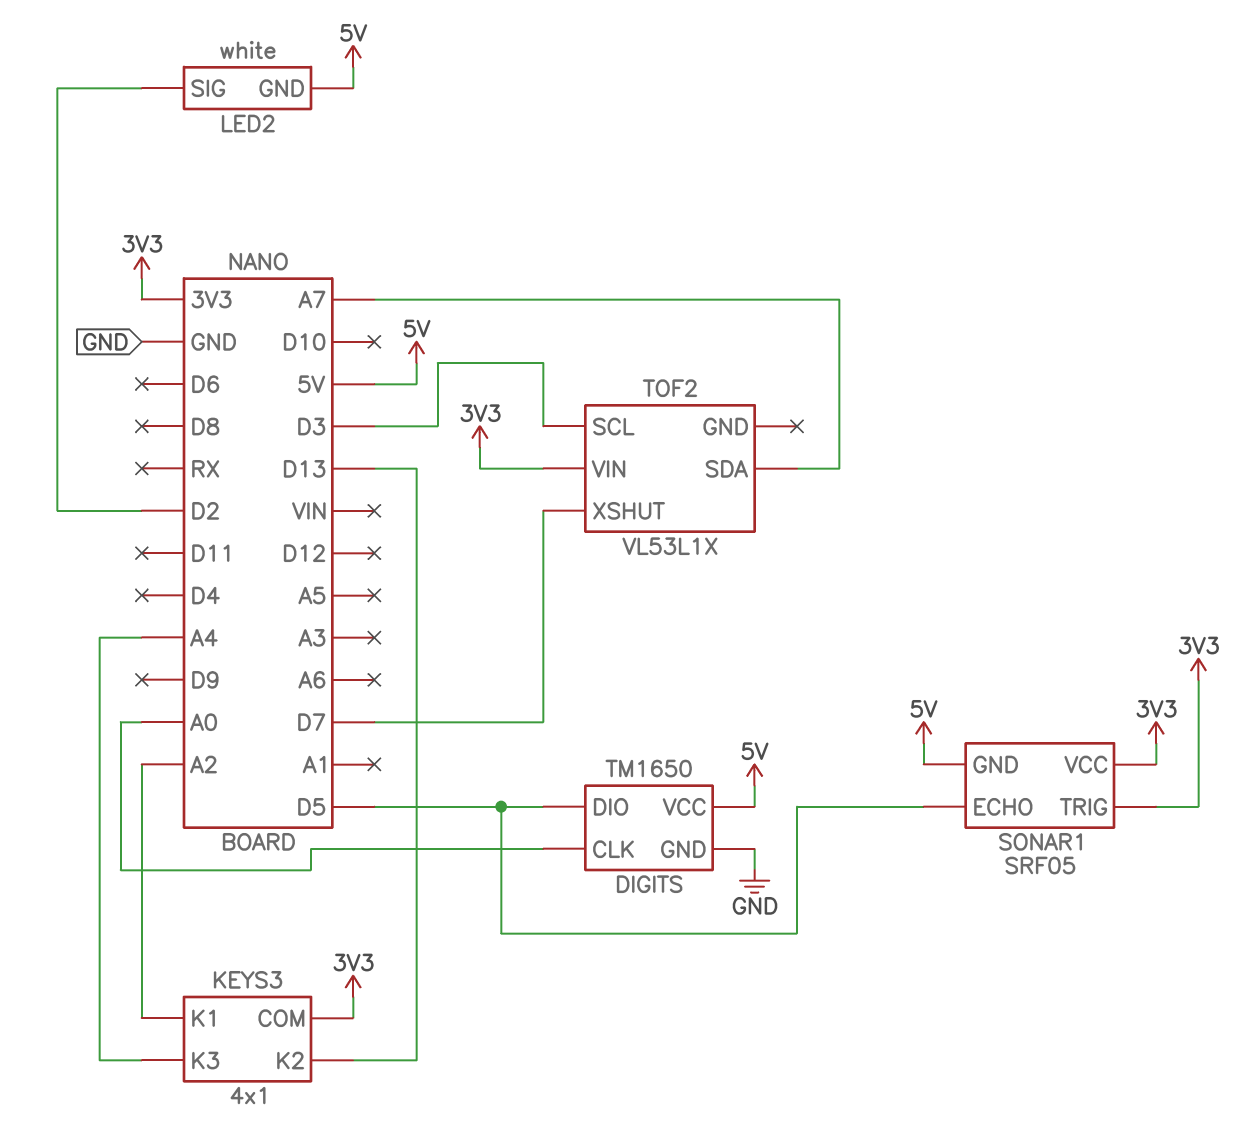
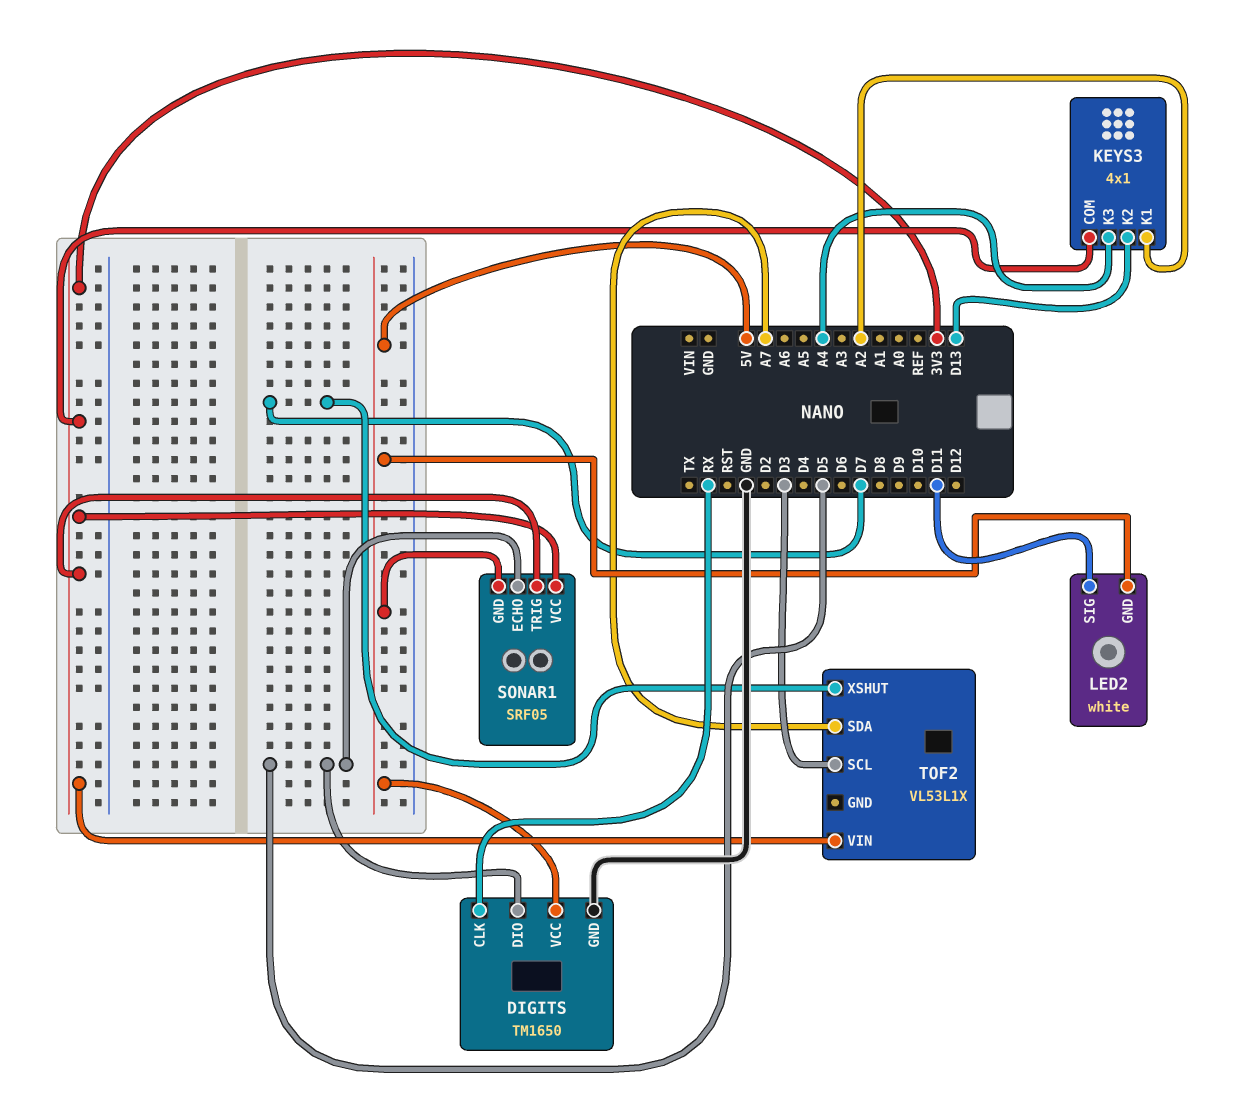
DIGITS pin CLK: A0 -> RX
LED2 pin SIG: D2 -> D11

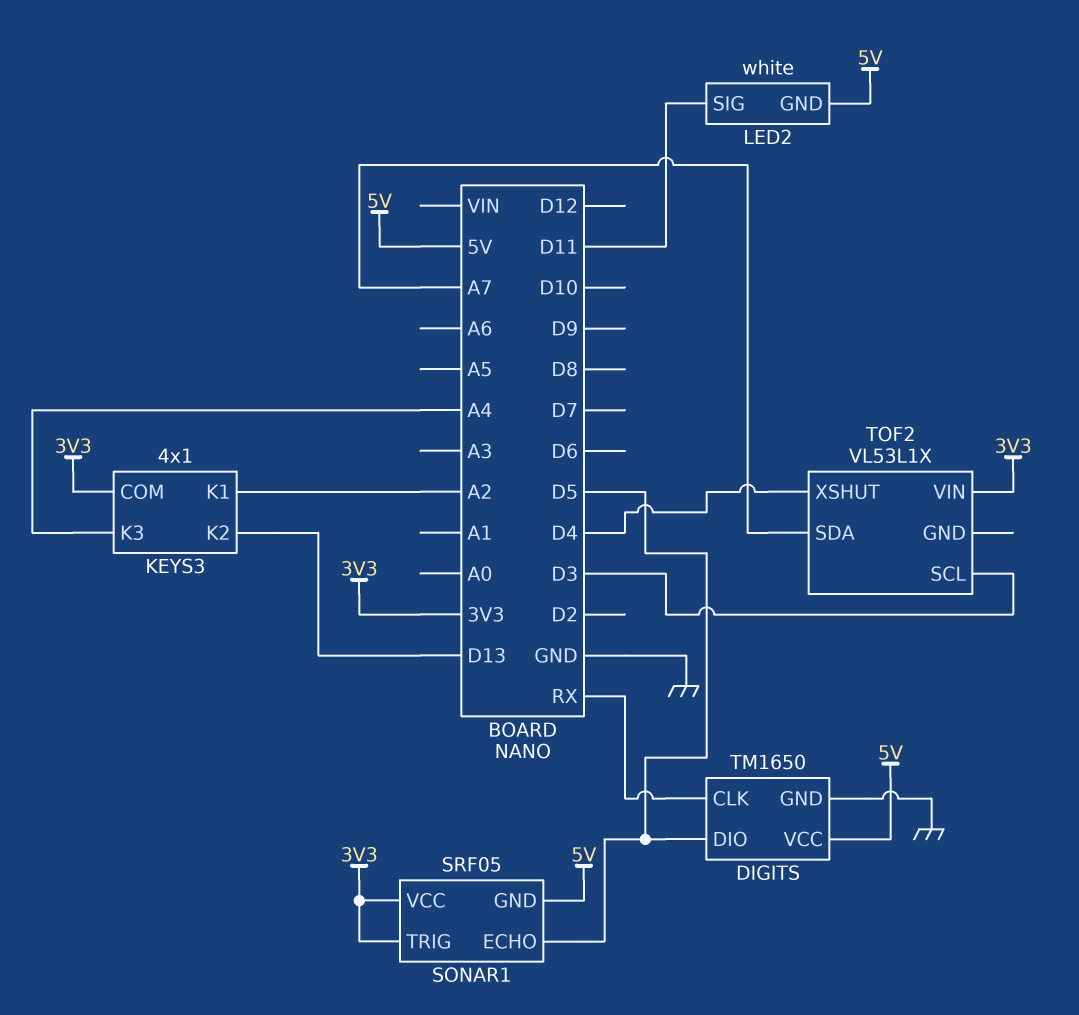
TOF2 pin XSHUT: D7 -> D4

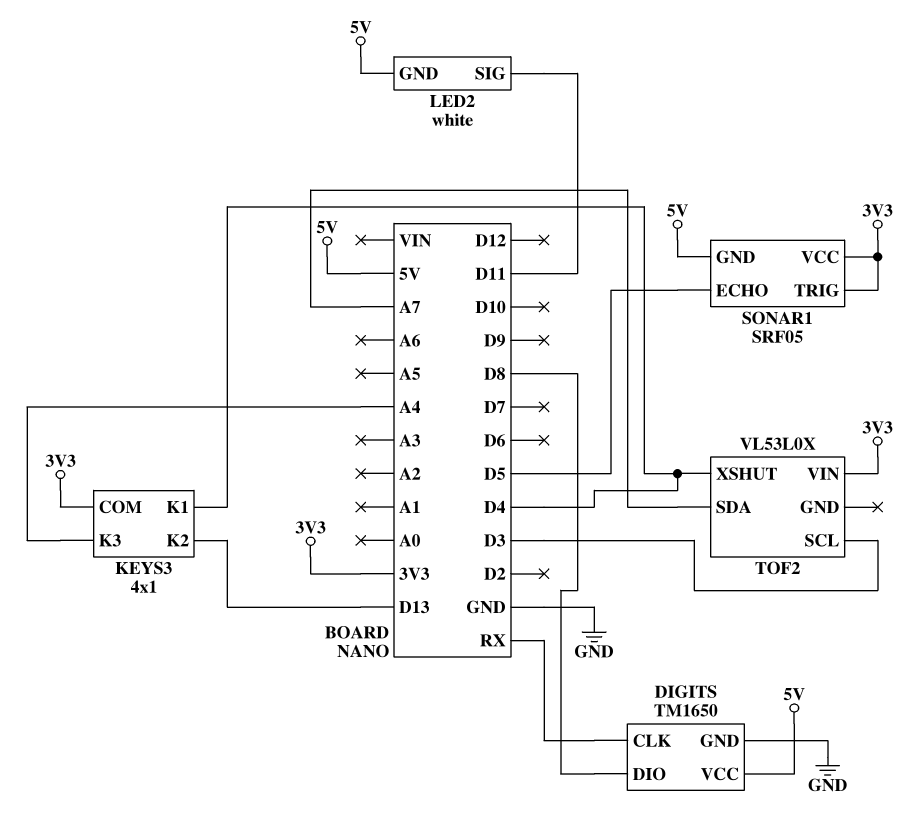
DIGITS pin DIO: D5 -> D8
KEYS3 pin K1: A2 -> D4
TOF2: VL53L1X -> VL53L0X

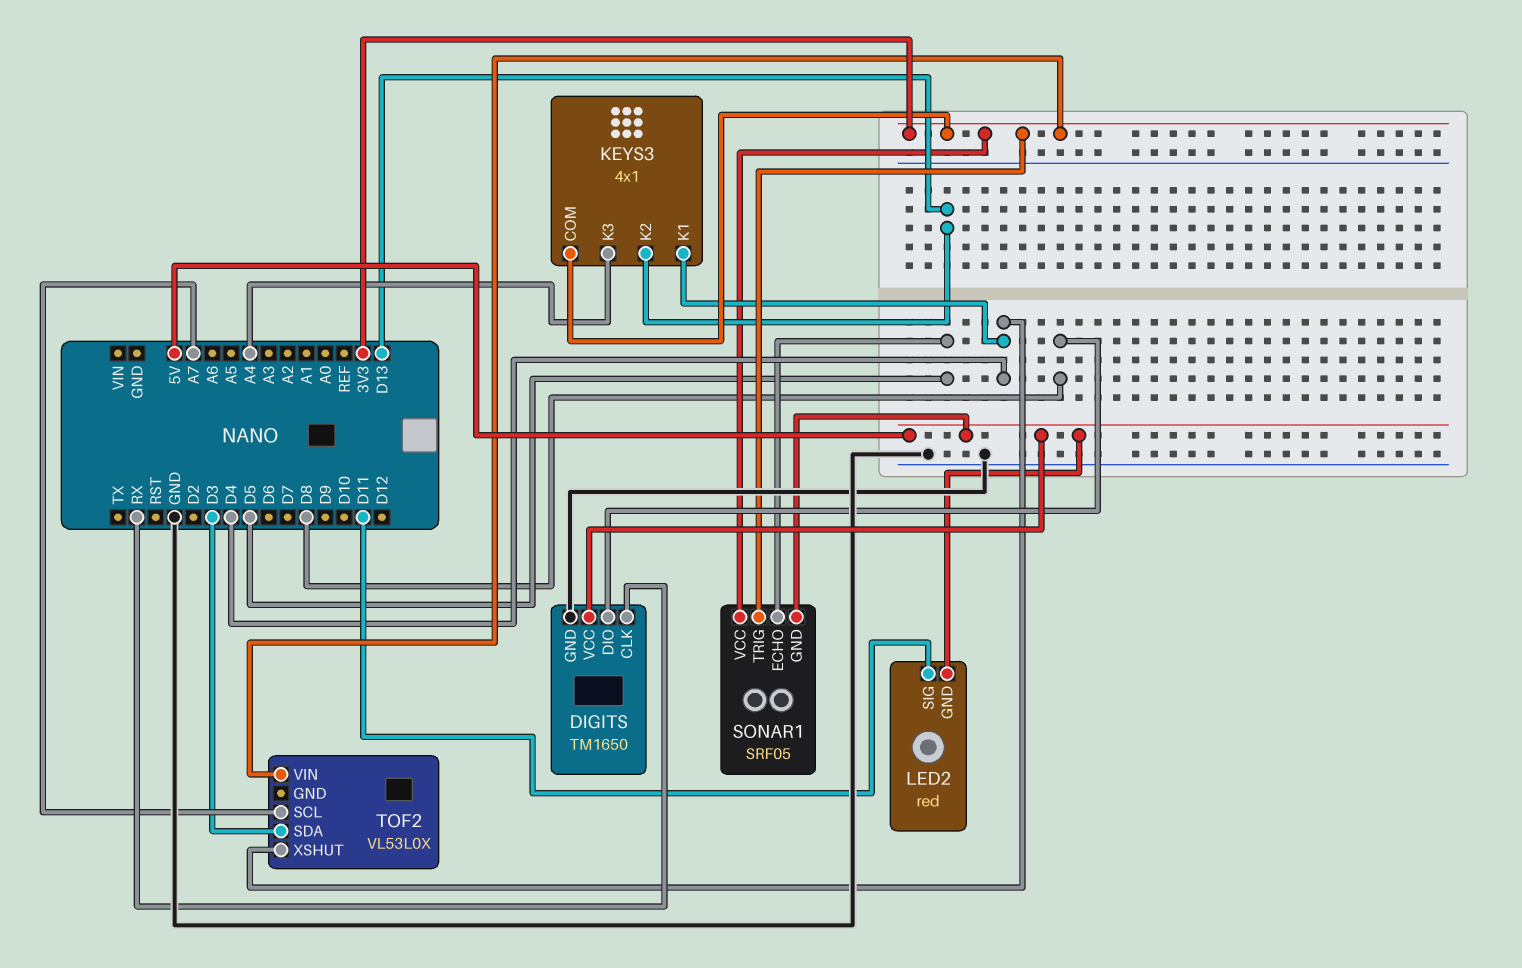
LED2: white -> red
TOF2 pin SCL: D3 -> A7
TOF2 pin SDA: A7 -> D3

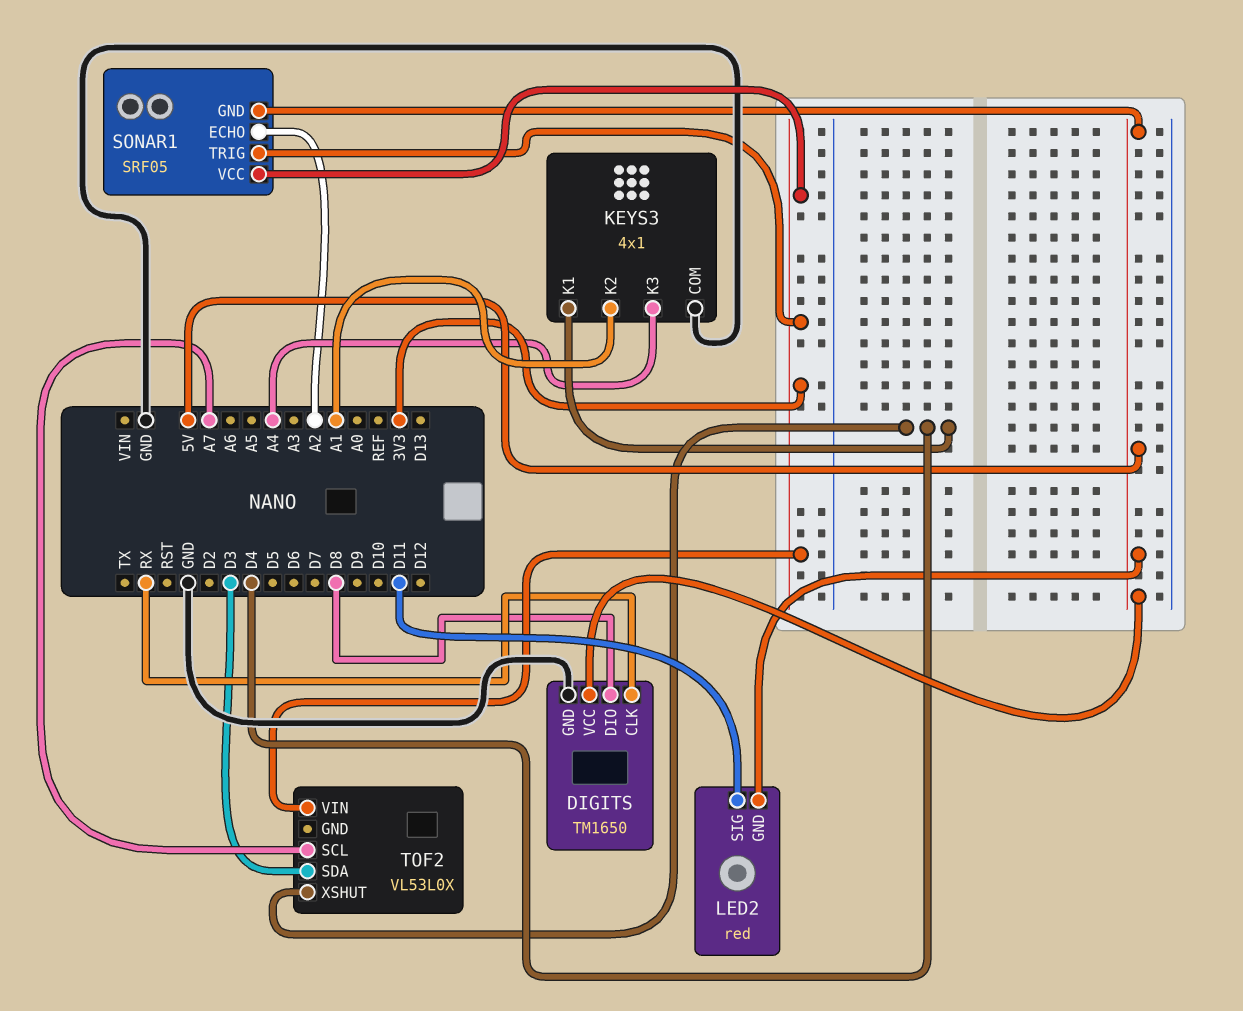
KEYS3 pin COM: 3V3 -> GND
KEYS3 pin K2: D13 -> A1
SONAR1 pin ECHO: D5 -> A2

